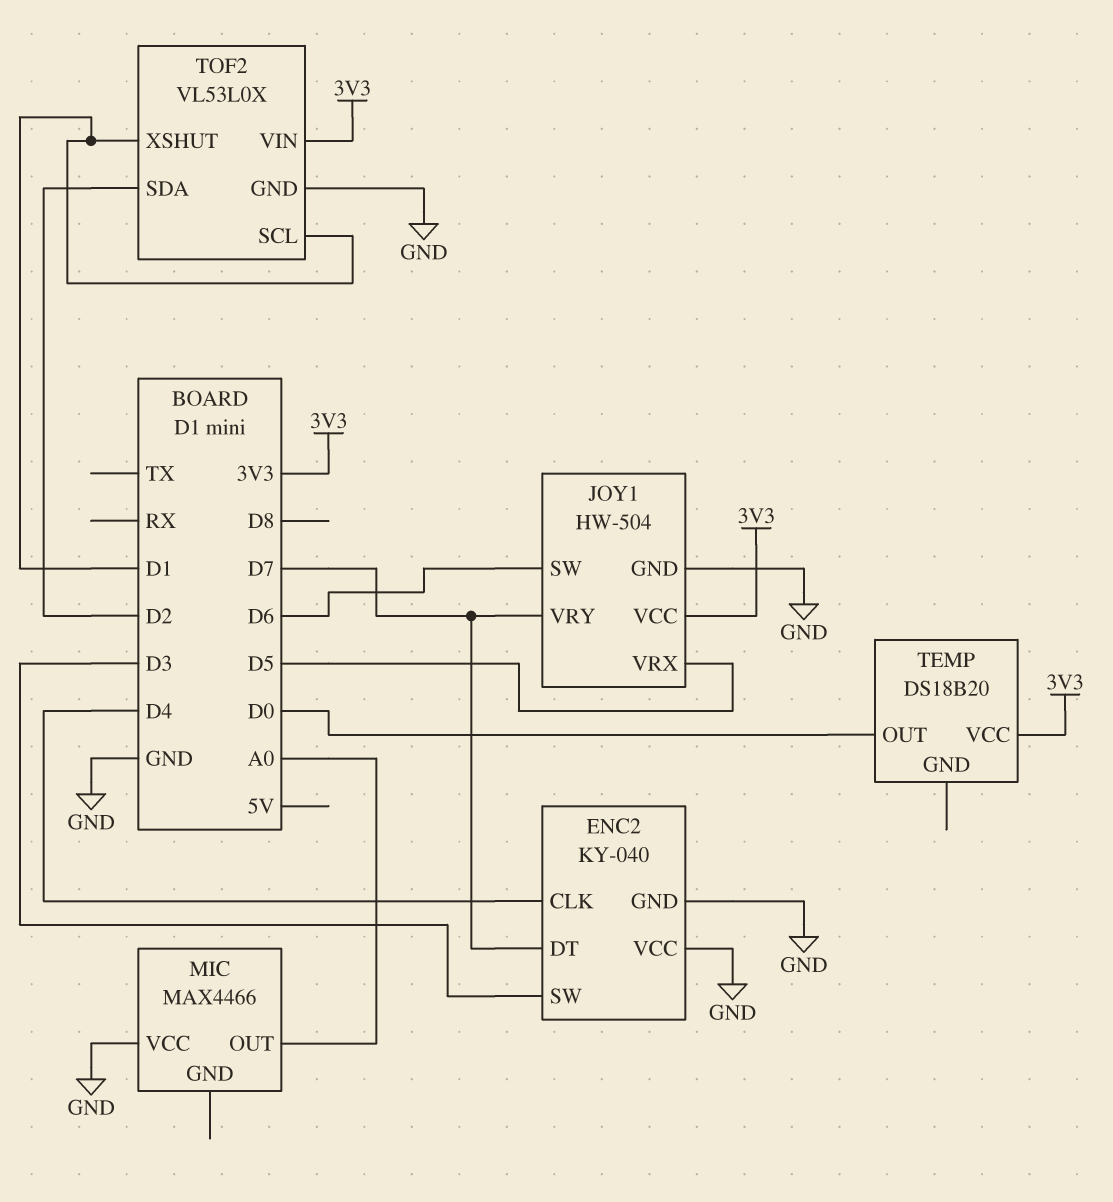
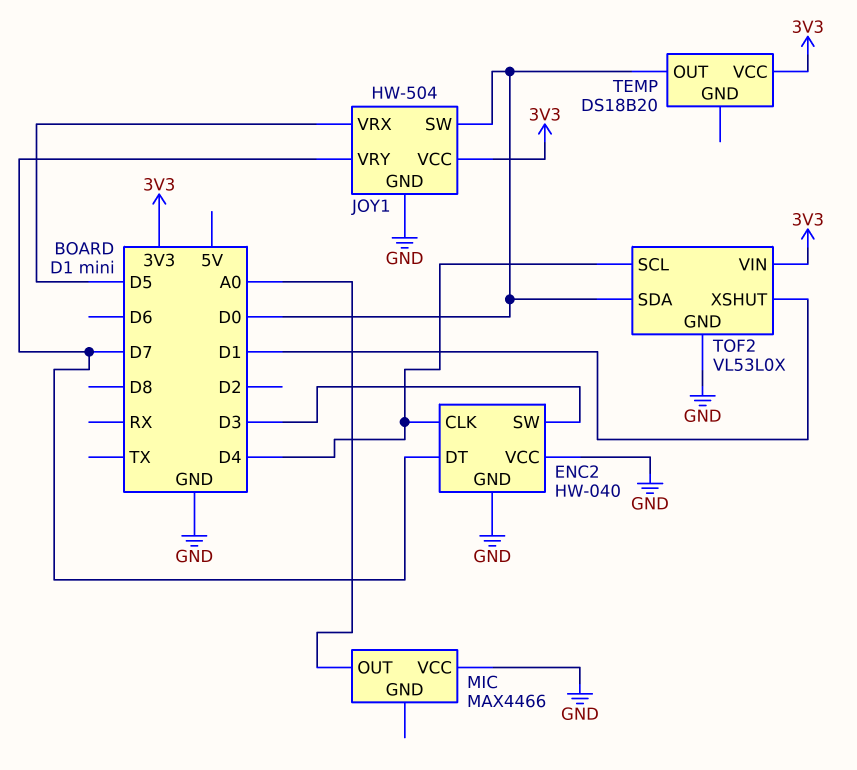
ENC2: KY-040 -> HW-040
JOY1 pin SW: D6 -> D0
TOF2 pin SCL: D1 -> D4
TOF2 pin SDA: D2 -> D0

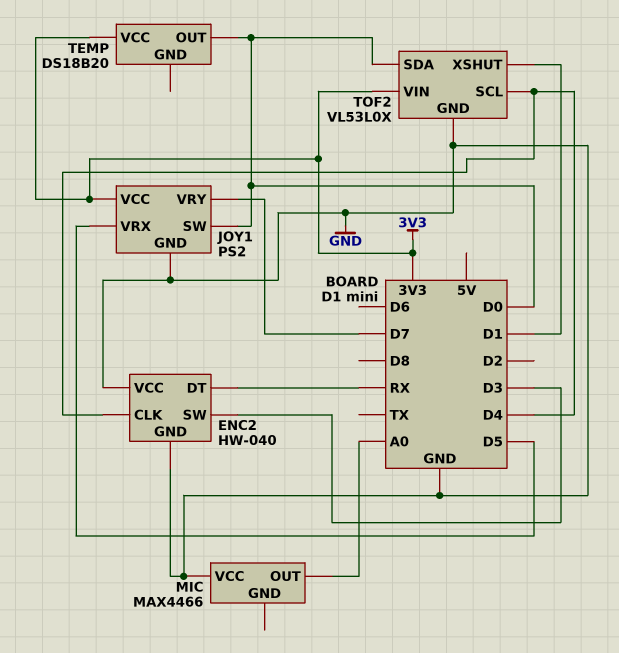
ENC2 pin DT: D7 -> RX
JOY1: HW-504 -> PS2

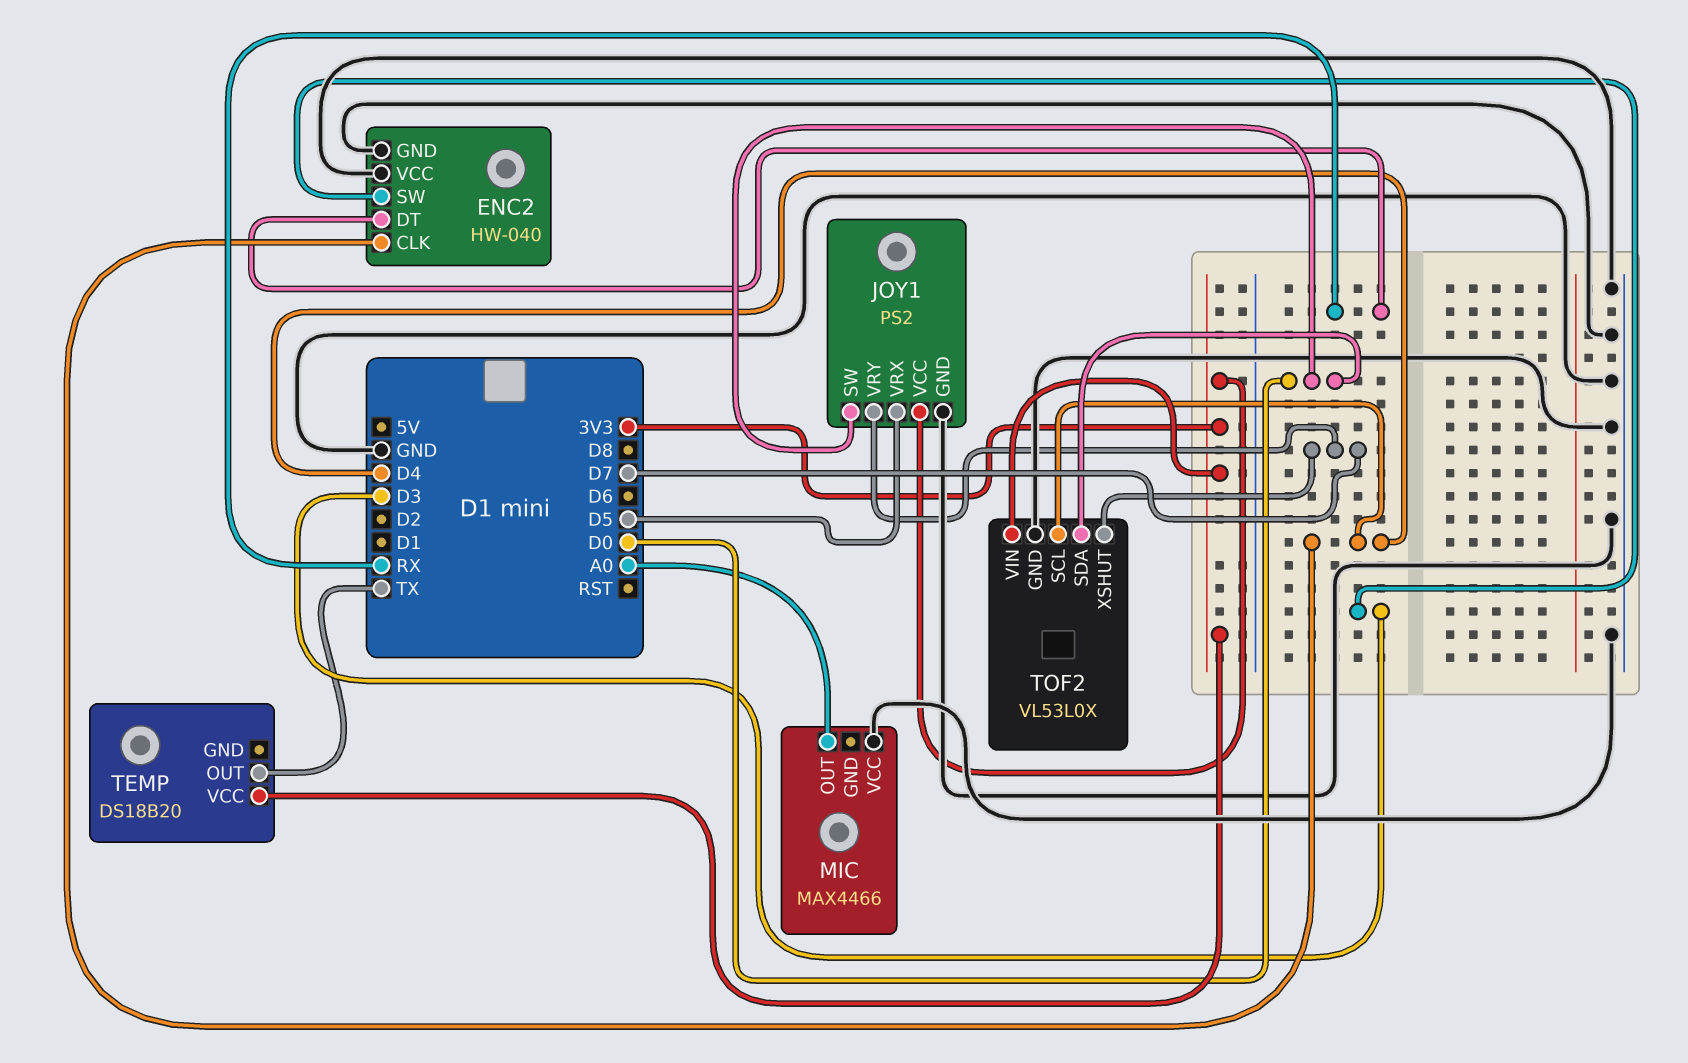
TEMP pin OUT: D0 -> TX
TOF2 pin XSHUT: D1 -> D7

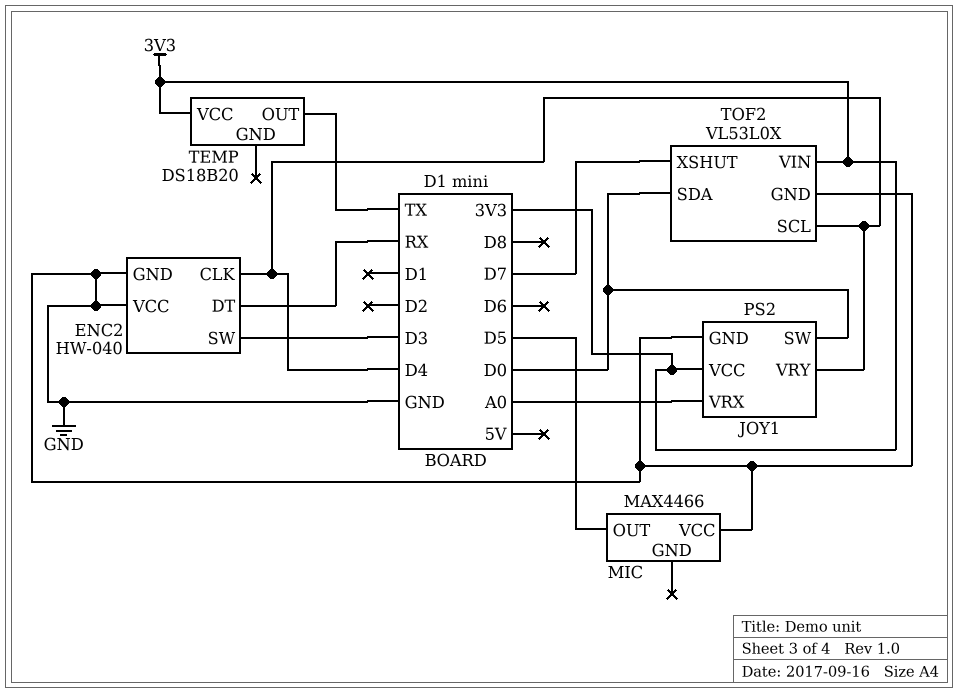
JOY1 pin VRX: D5 -> A0
JOY1 pin VRY: D7 -> D4
MIC pin OUT: A0 -> D5

